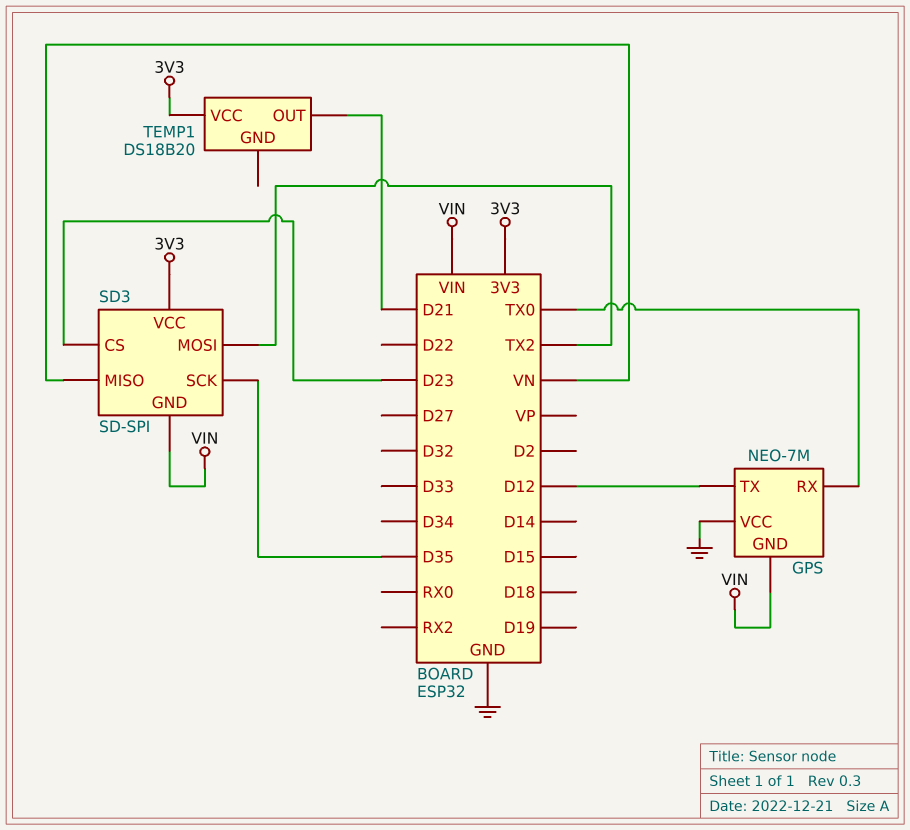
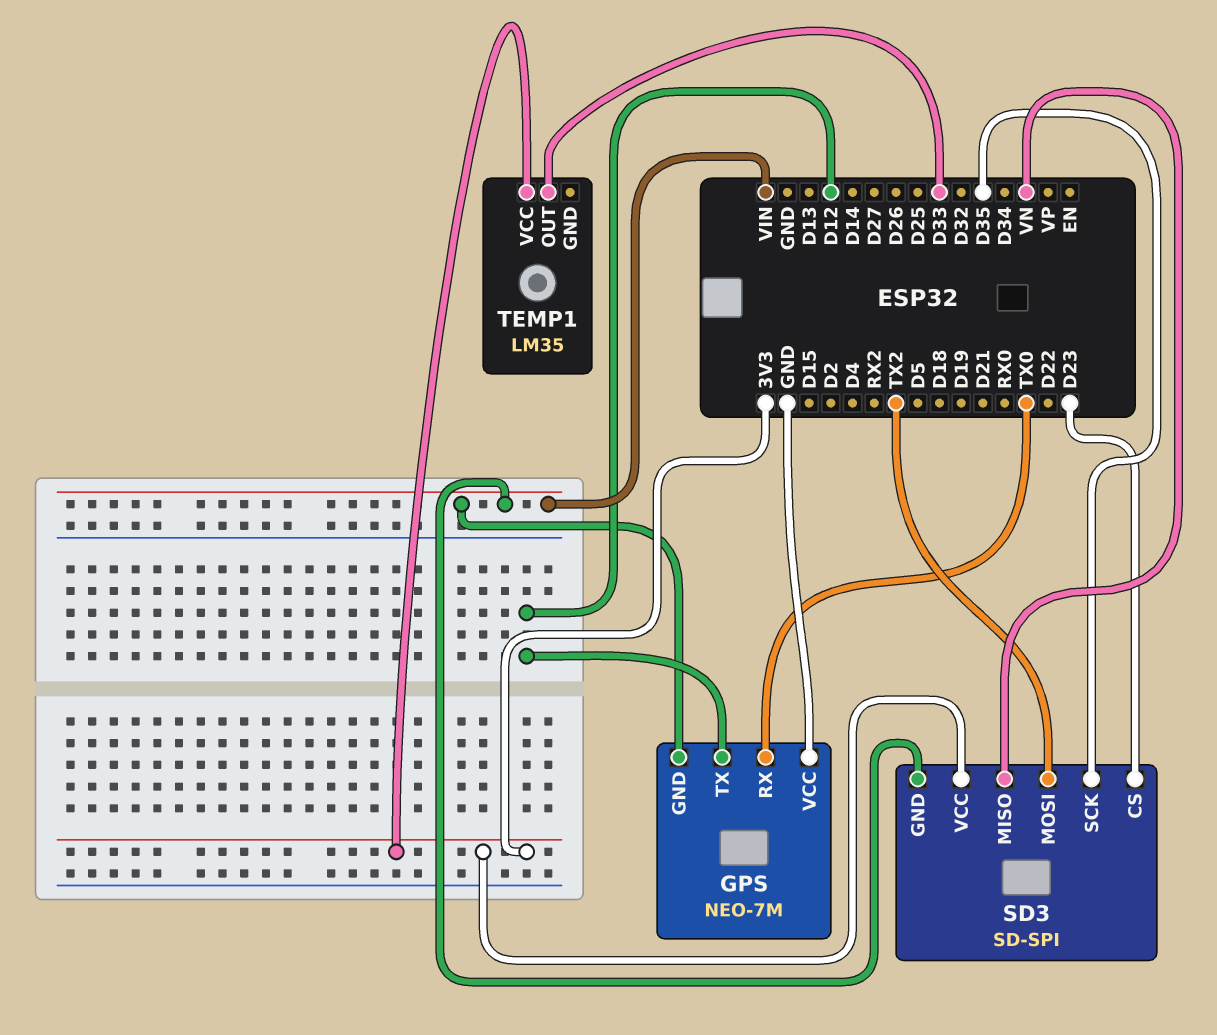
TEMP1: DS18B20 -> LM35
TEMP1 pin OUT: D21 -> D33

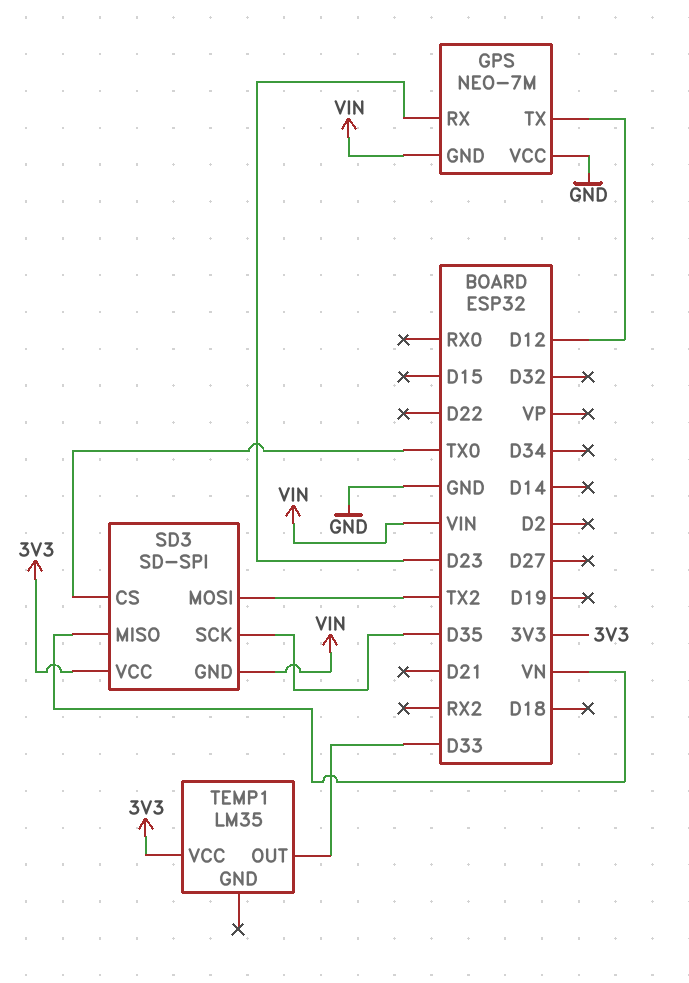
GPS pin RX: TX0 -> D23
SD3 pin CS: D23 -> TX0

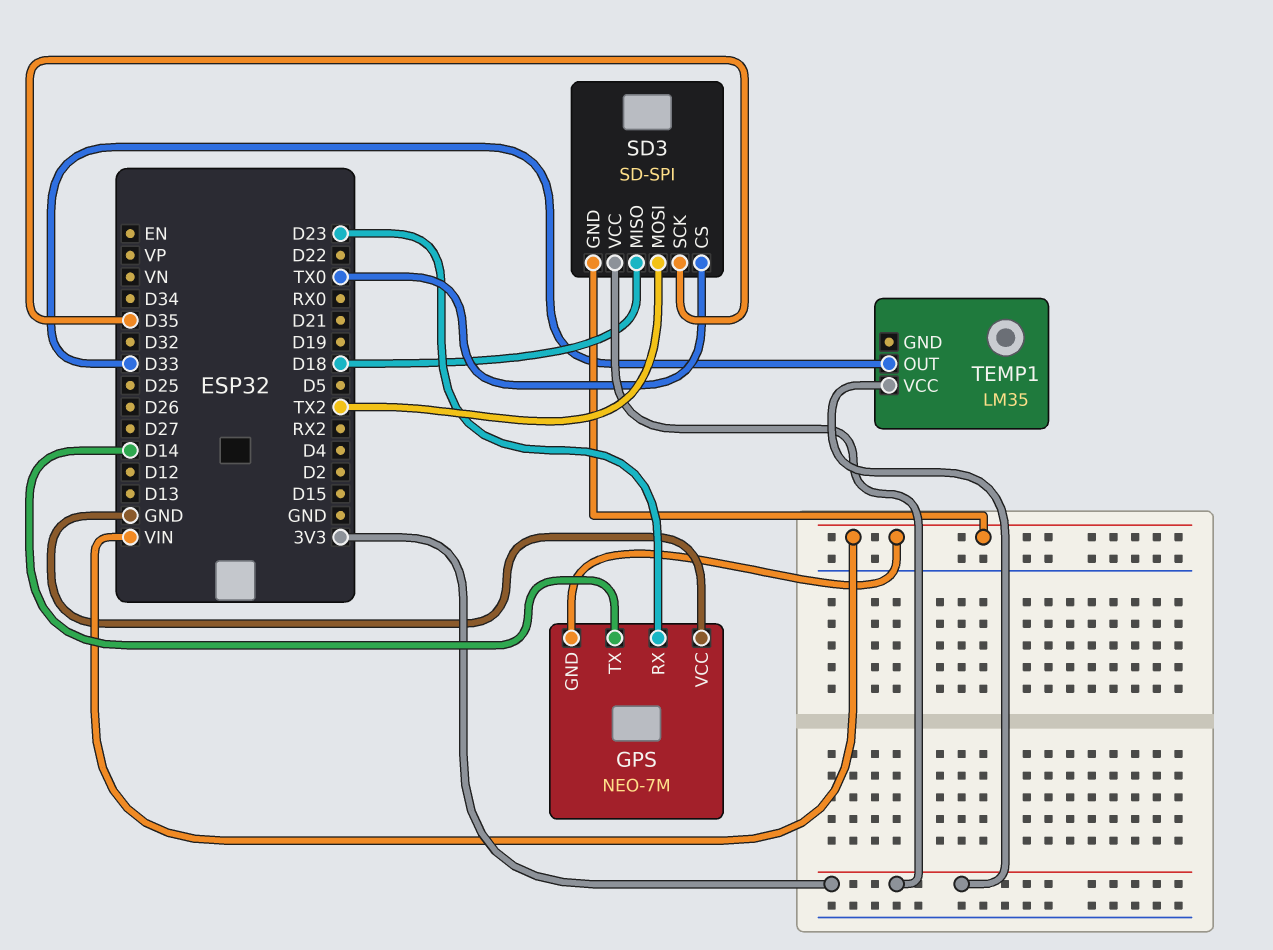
GPS pin TX: D12 -> D14
SD3 pin MISO: VN -> D18

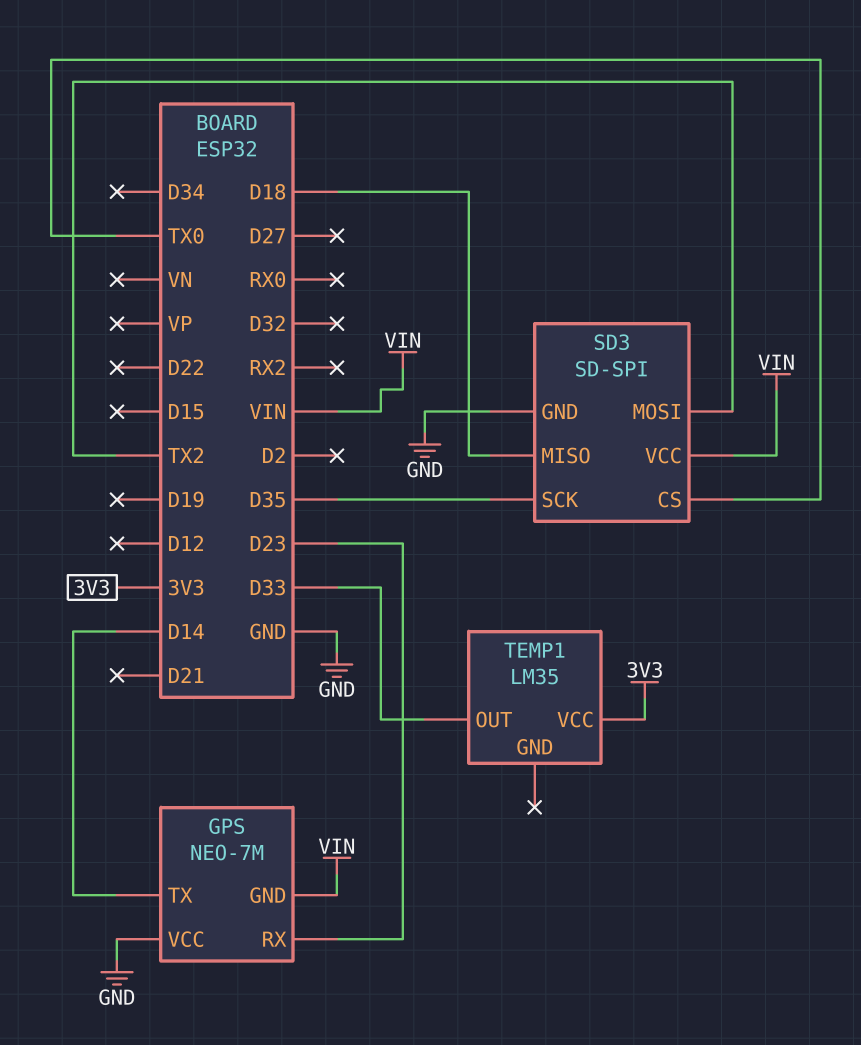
SD3 pin GND: VIN -> GND
SD3 pin VCC: 3V3 -> VIN

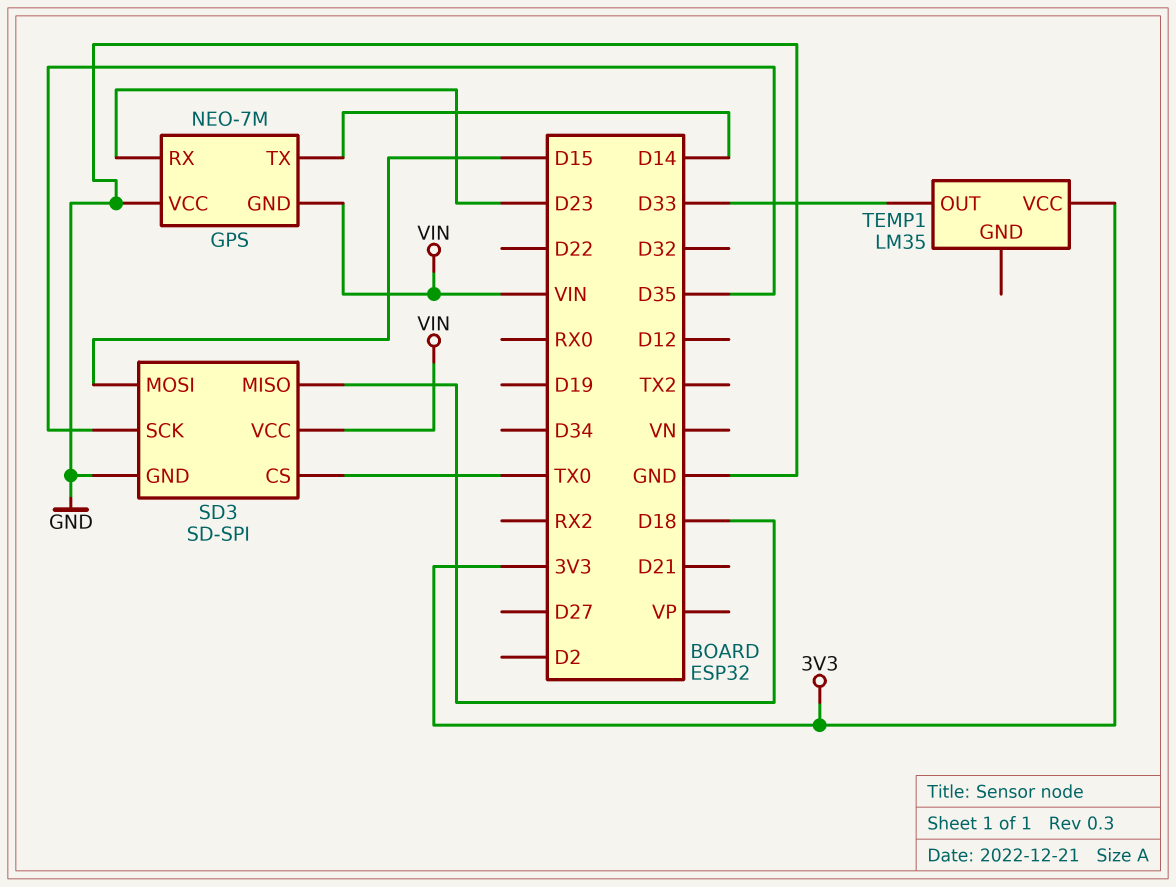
SD3 pin MOSI: TX2 -> D15

